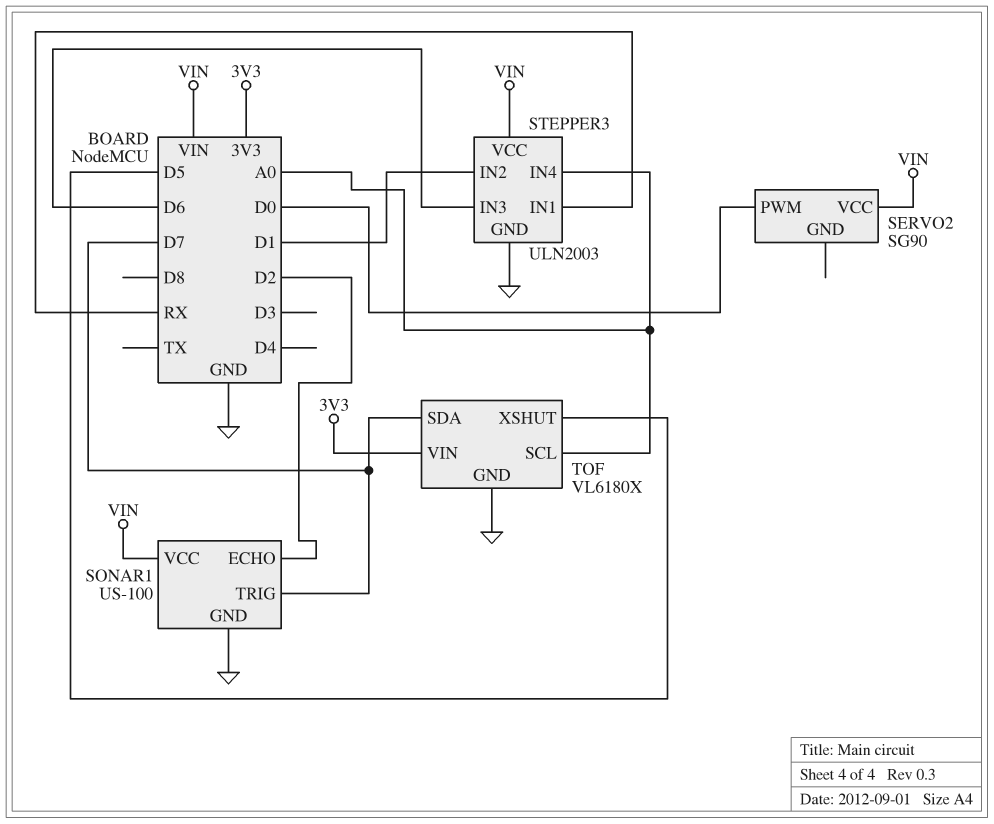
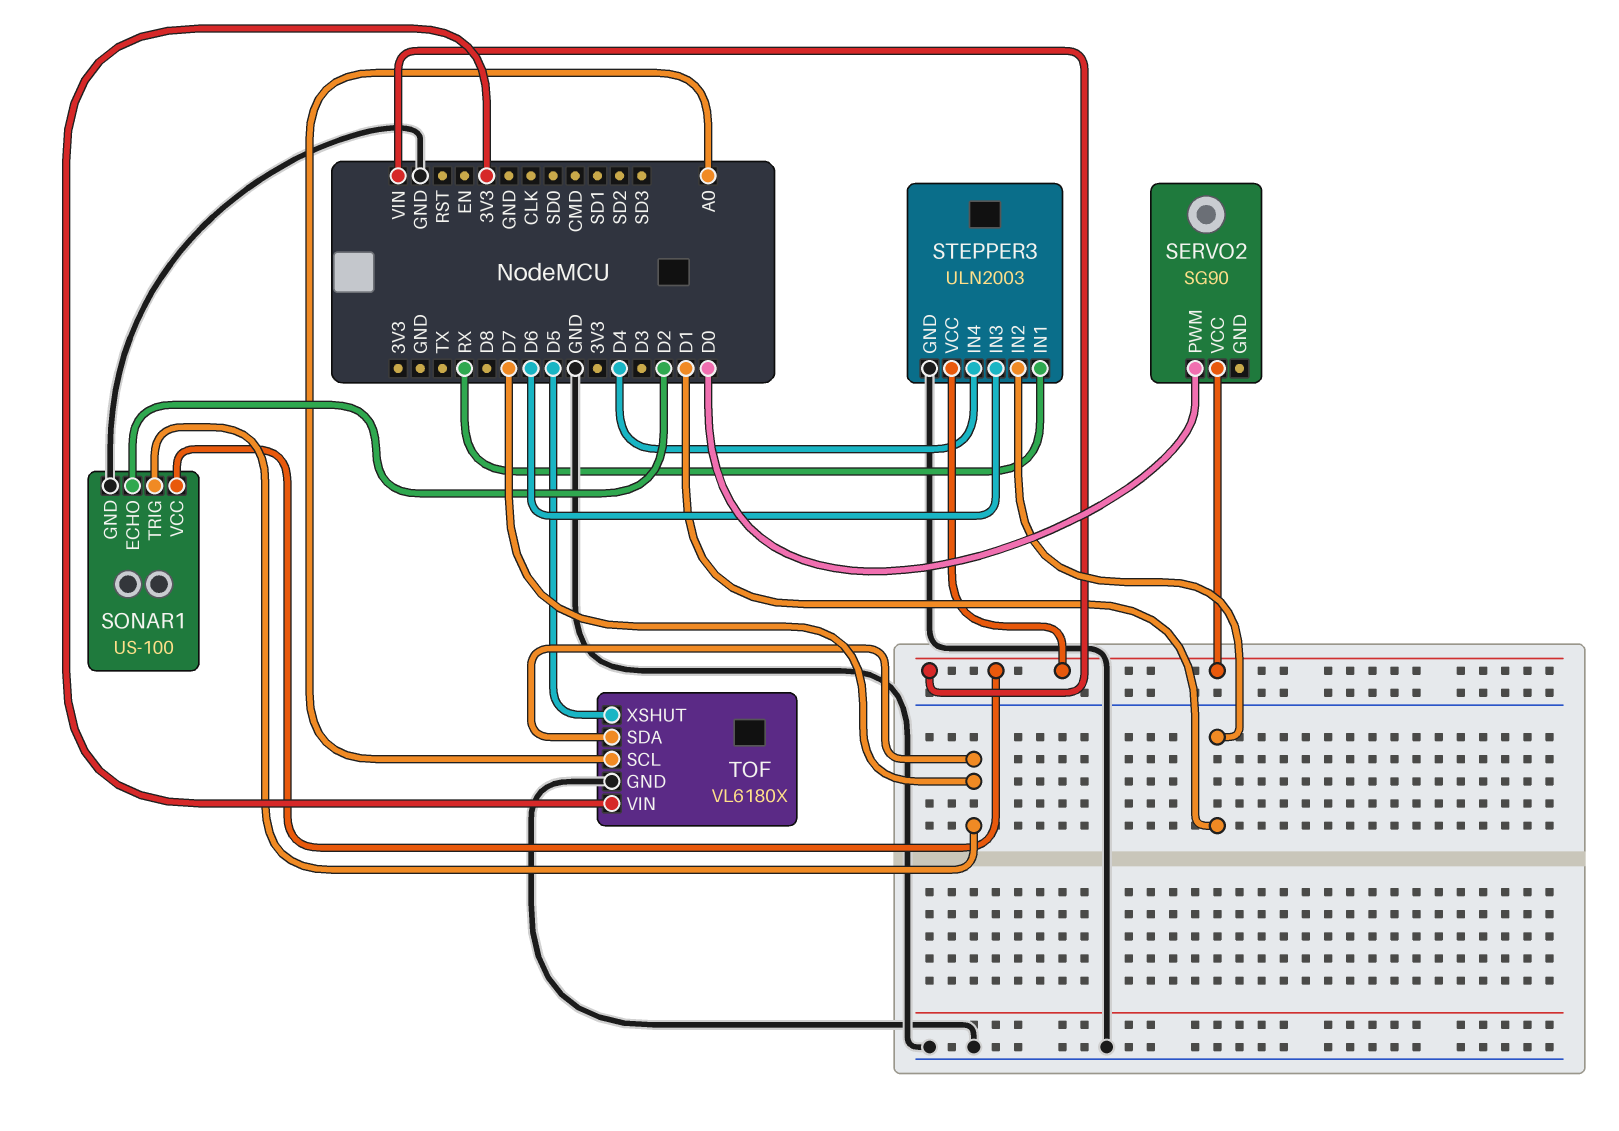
STEPPER3 pin IN4: A0 -> D4

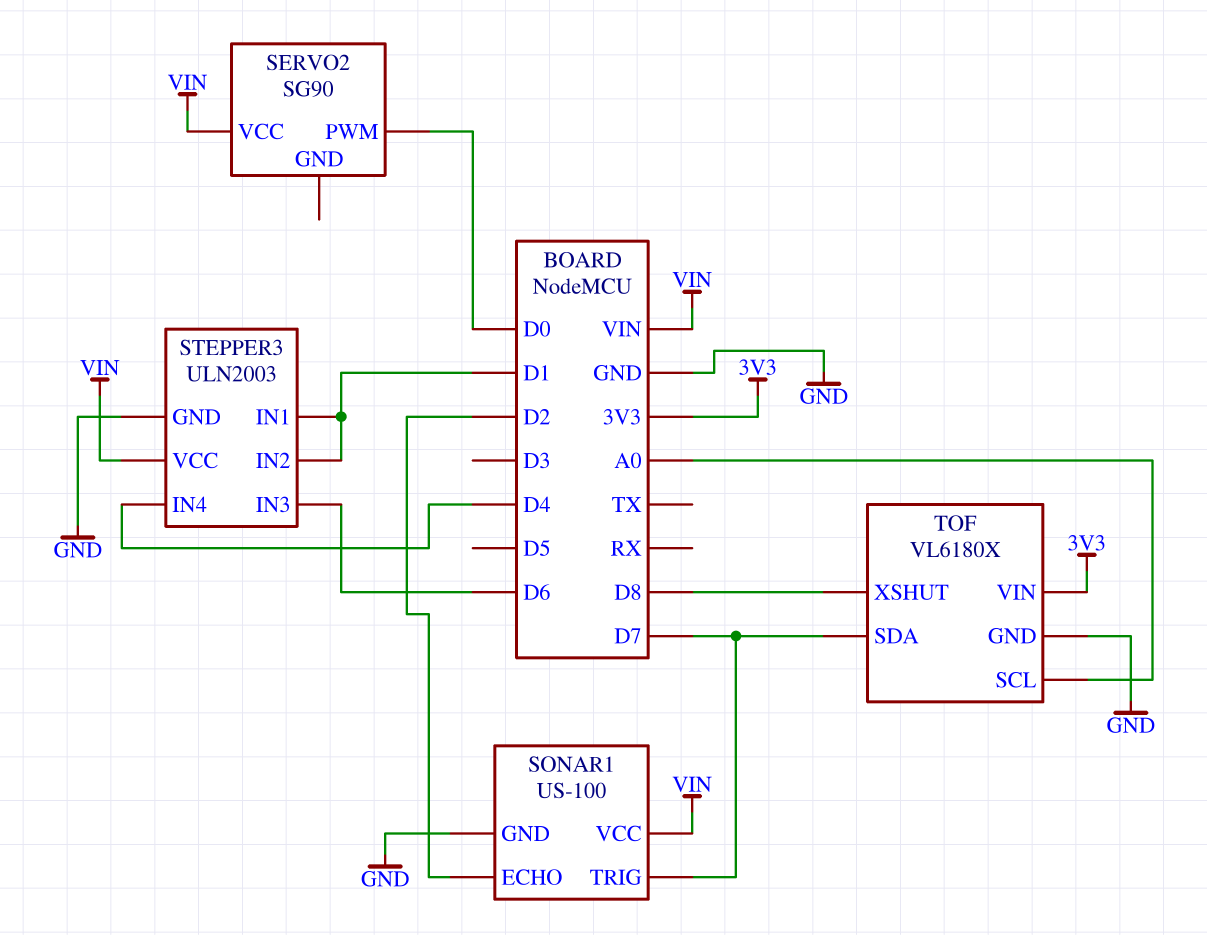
STEPPER3 pin IN1: RX -> D1
TOF pin XSHUT: D5 -> D8

